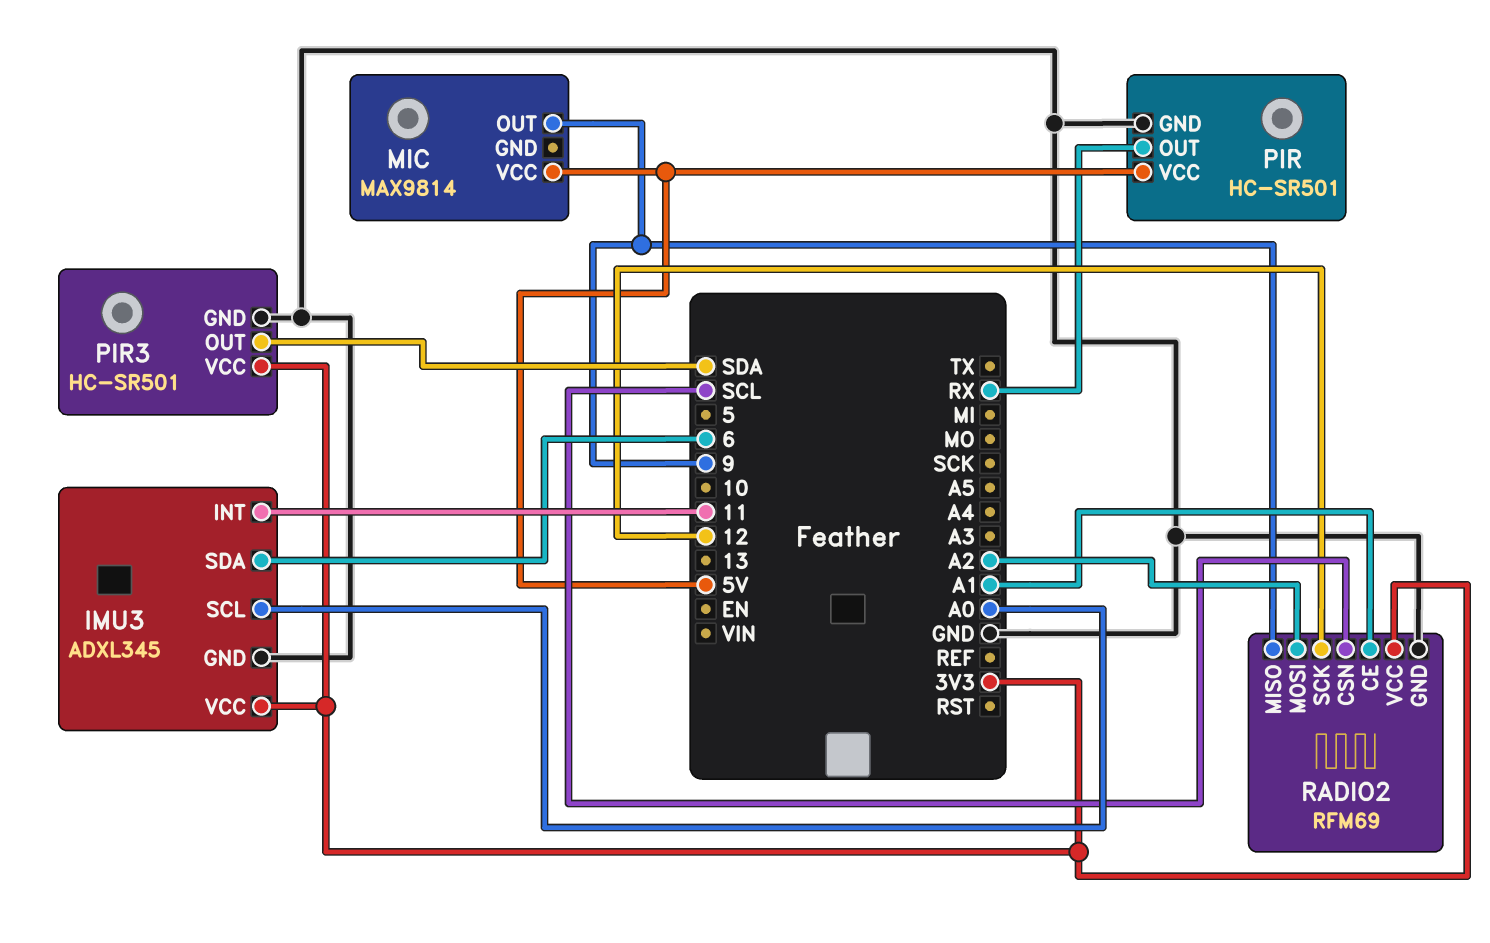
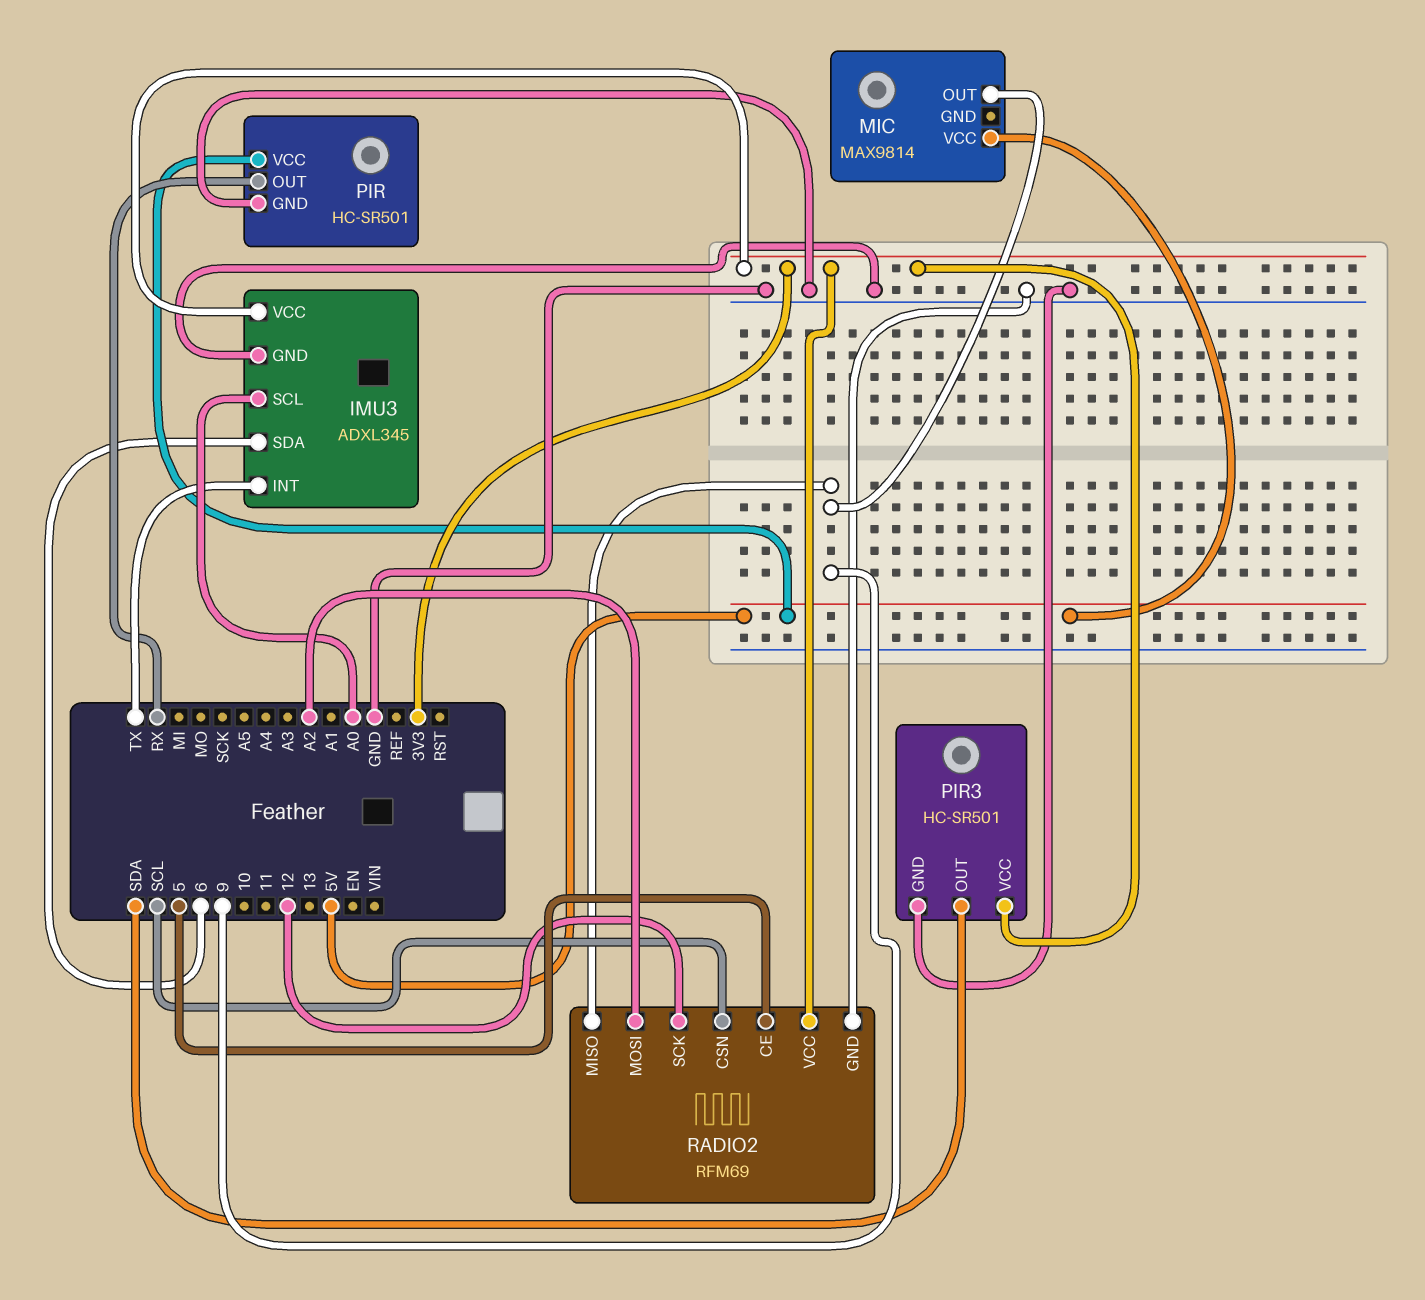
IMU3 pin INT: 11 -> TX
RADIO2 pin CE: A1 -> 5

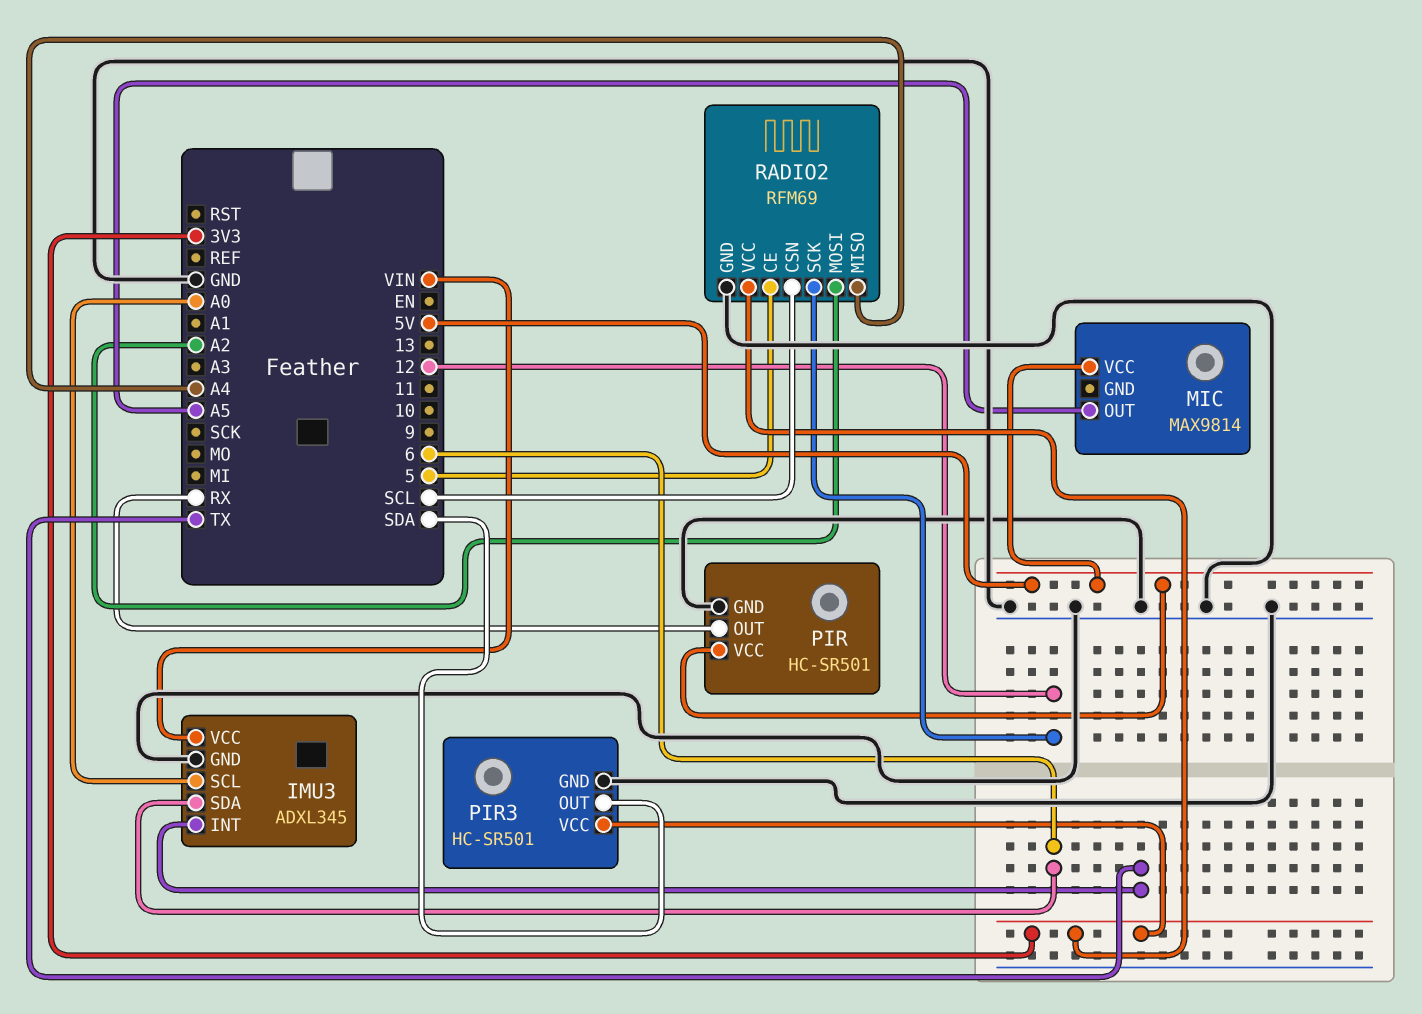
IMU3 pin VCC: 3V3 -> VIN
MIC pin OUT: 9 -> A5
RADIO2 pin MISO: 9 -> A4

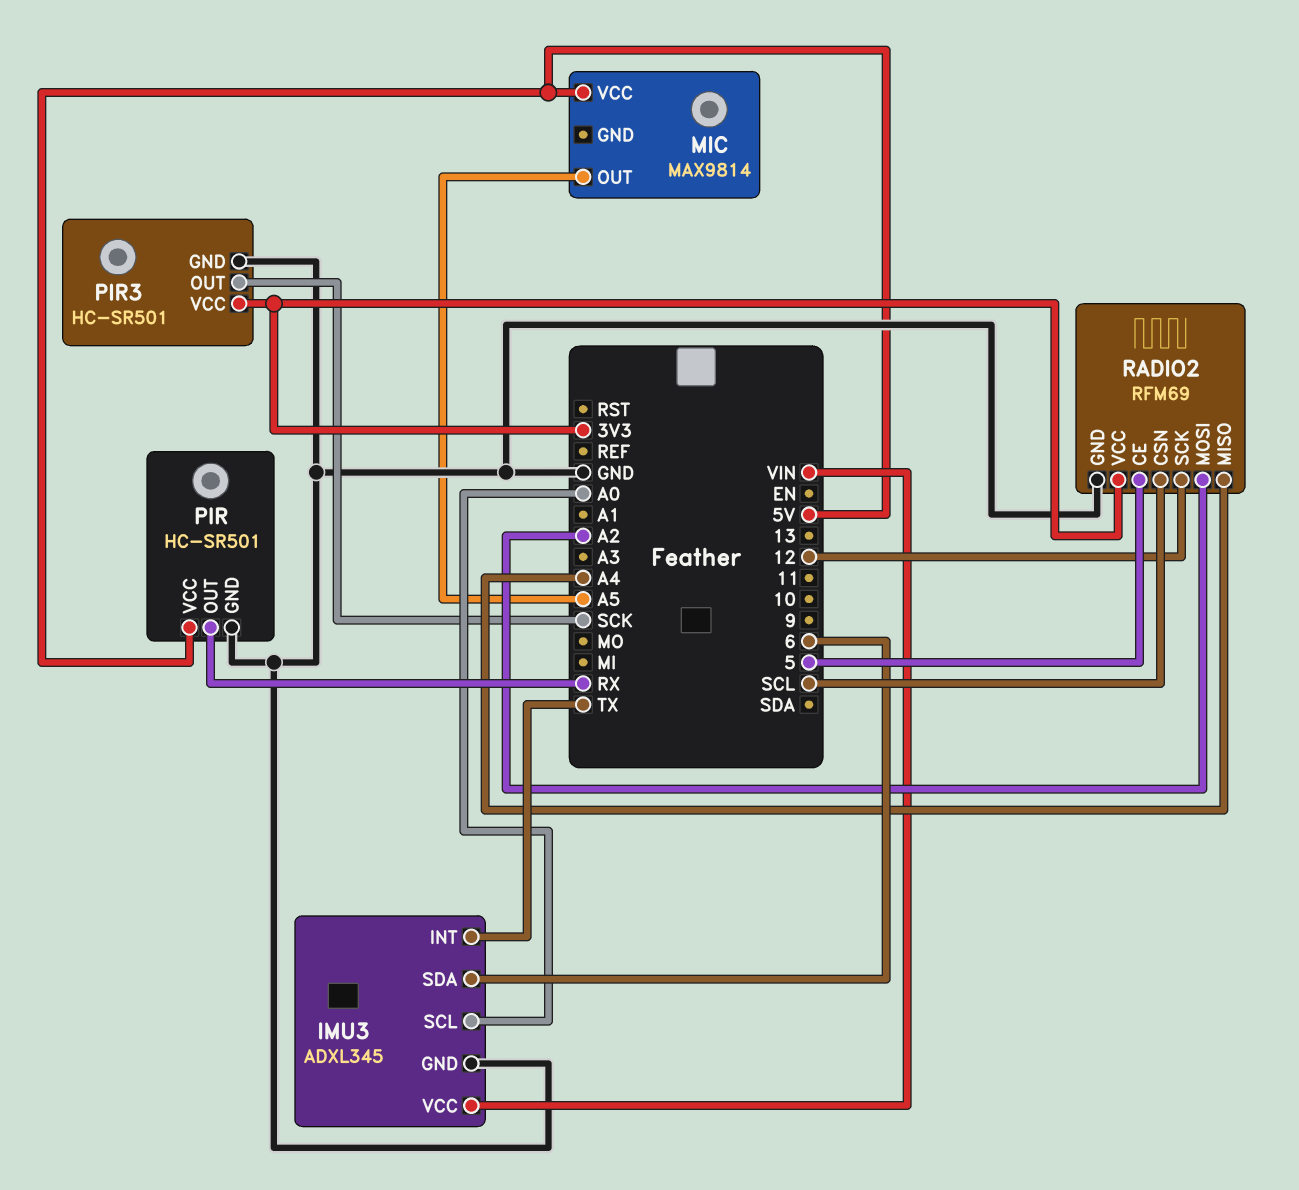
PIR3 pin OUT: SDA -> SCK

